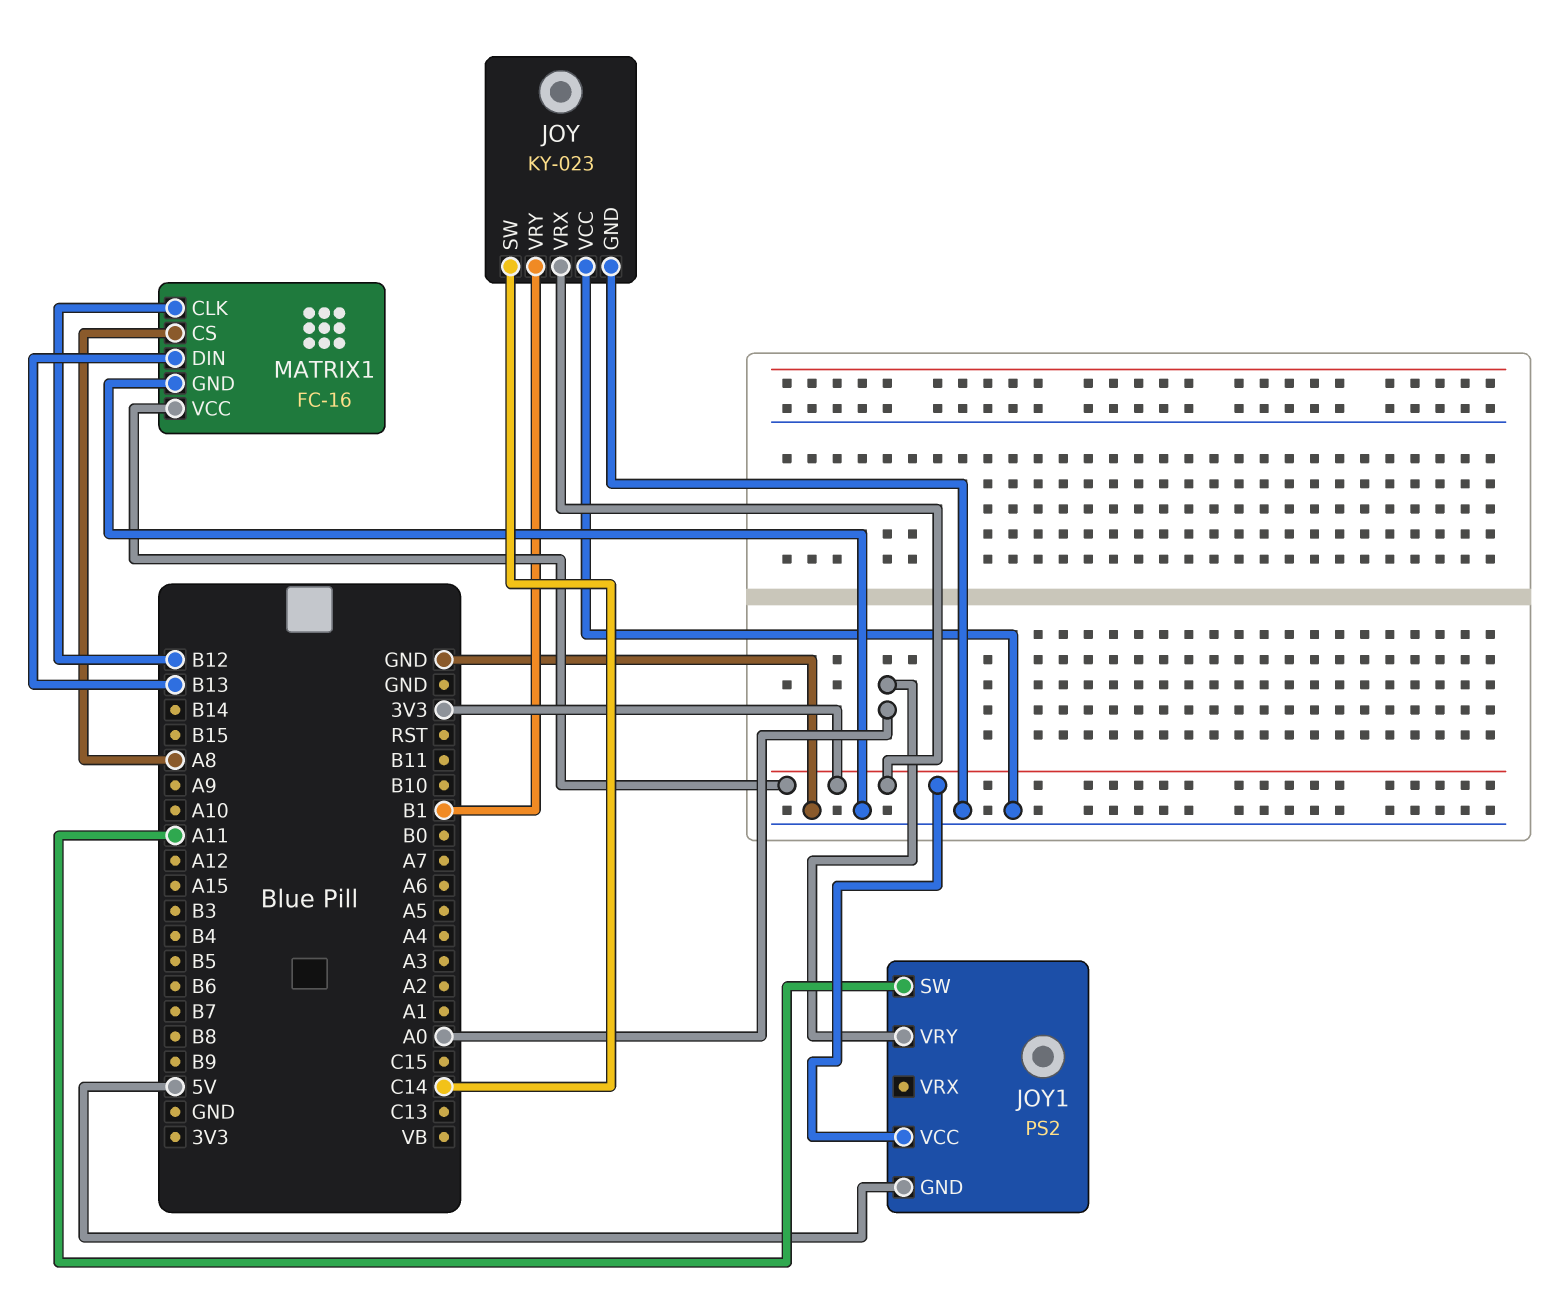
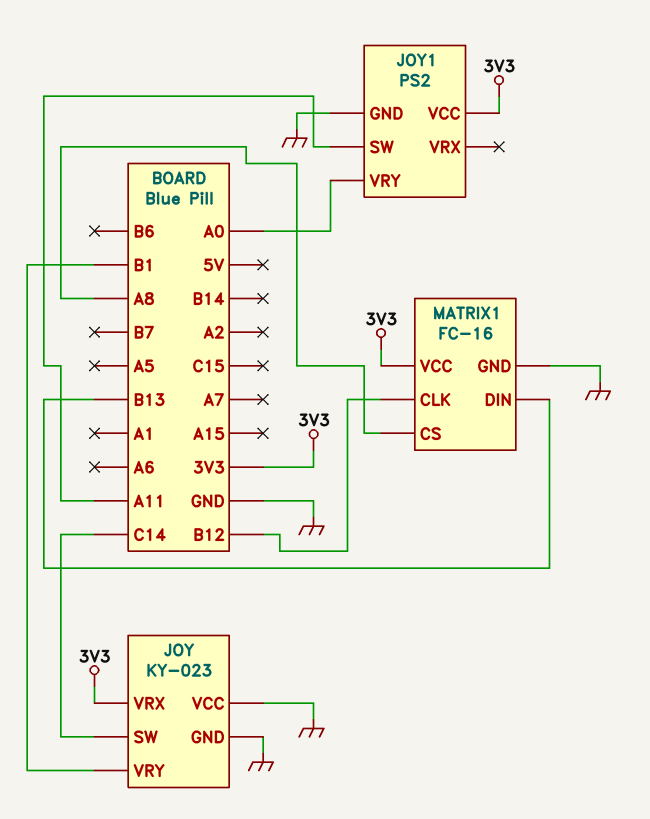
JOY1 pin GND: 5V -> GND

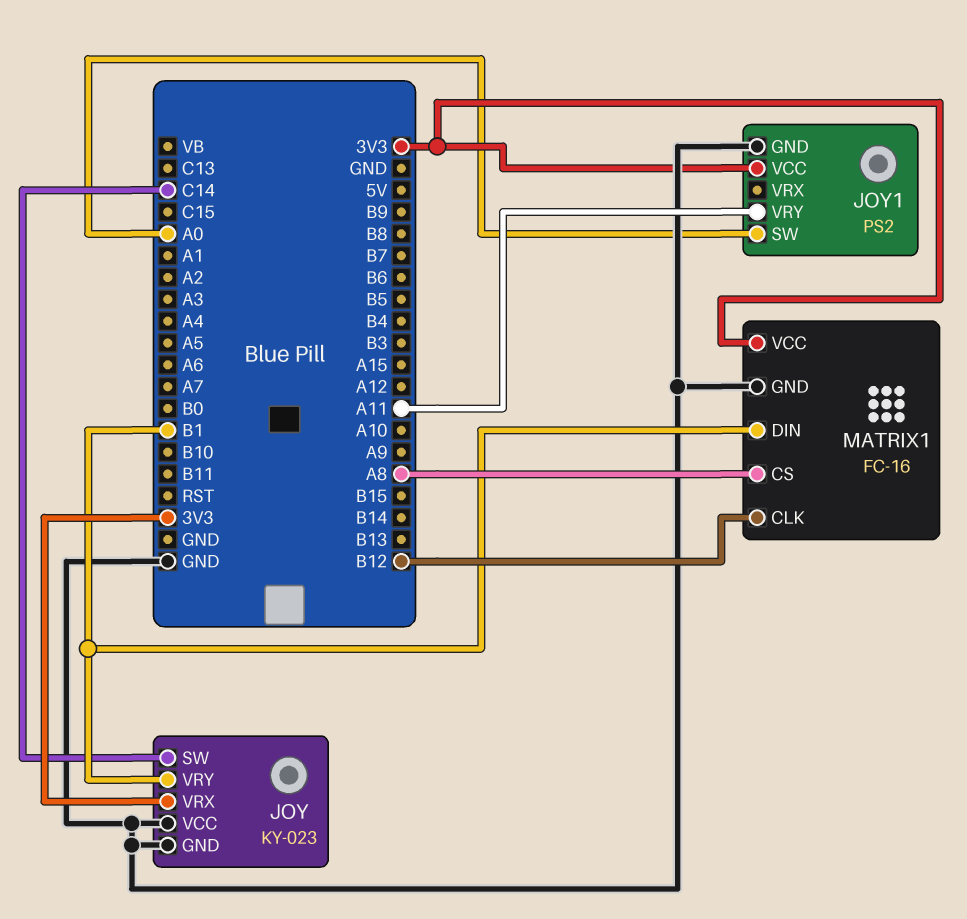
JOY1 pin SW: A11 -> A0
JOY1 pin VRY: A0 -> A11
MATRIX1 pin DIN: B13 -> B1

